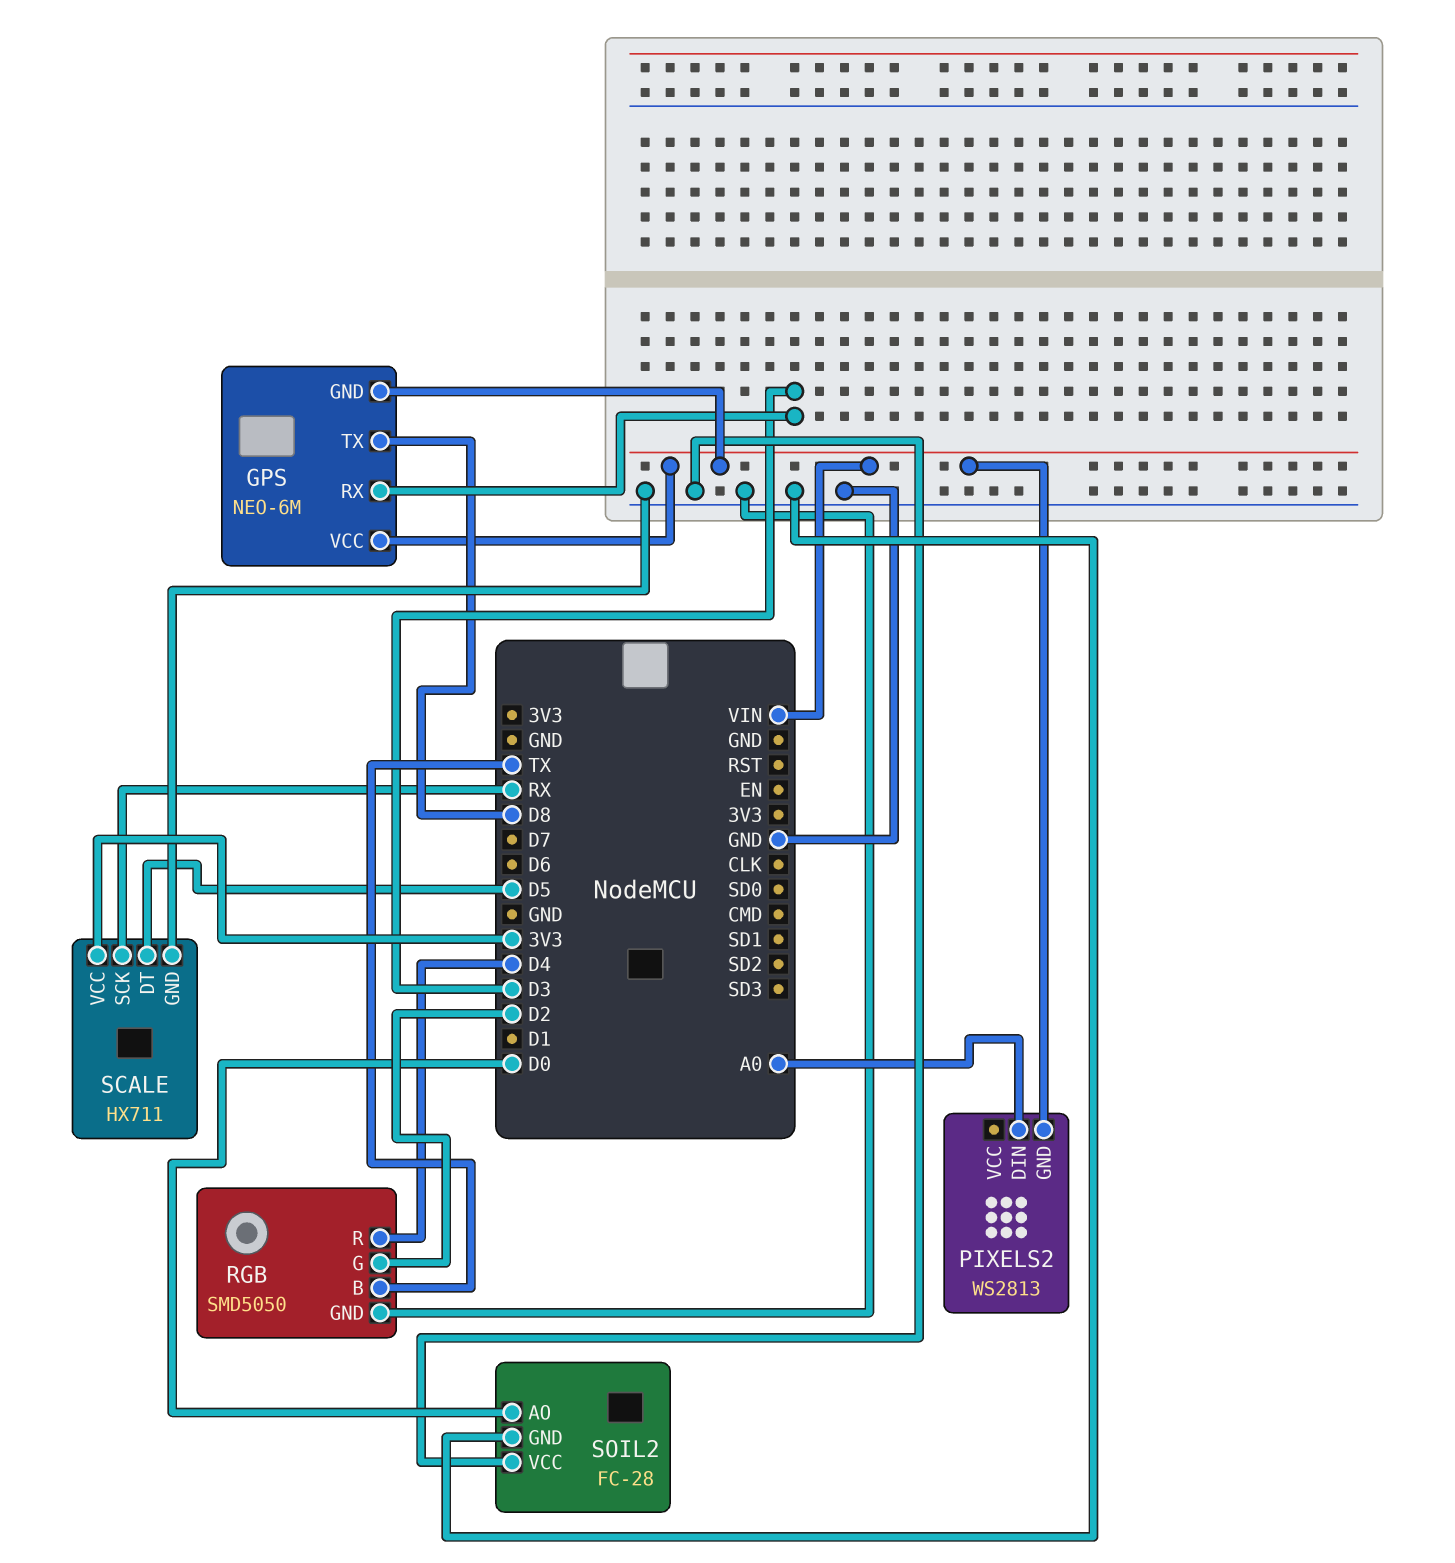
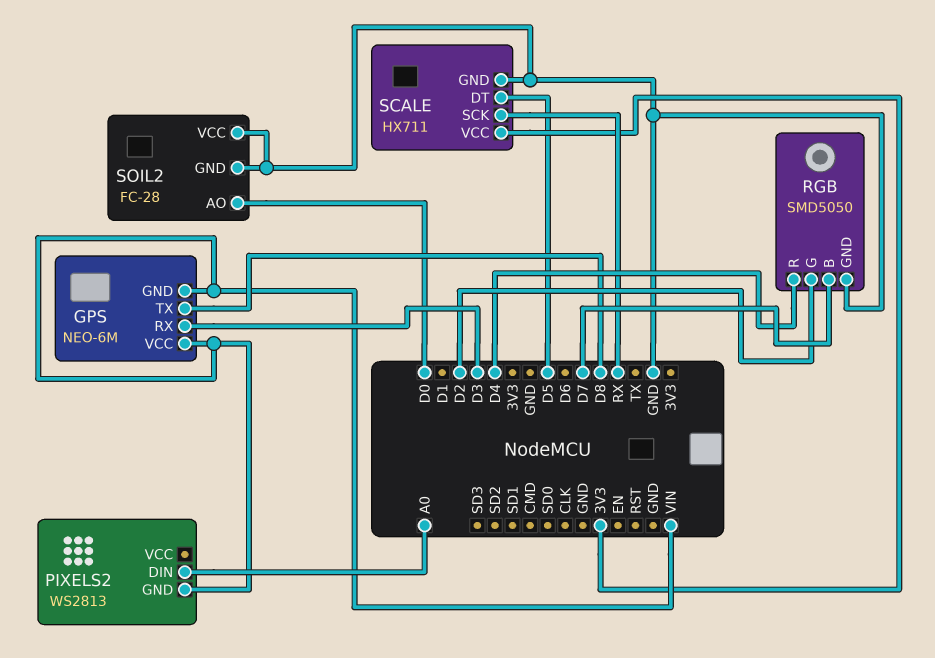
RGB pin B: TX -> D7

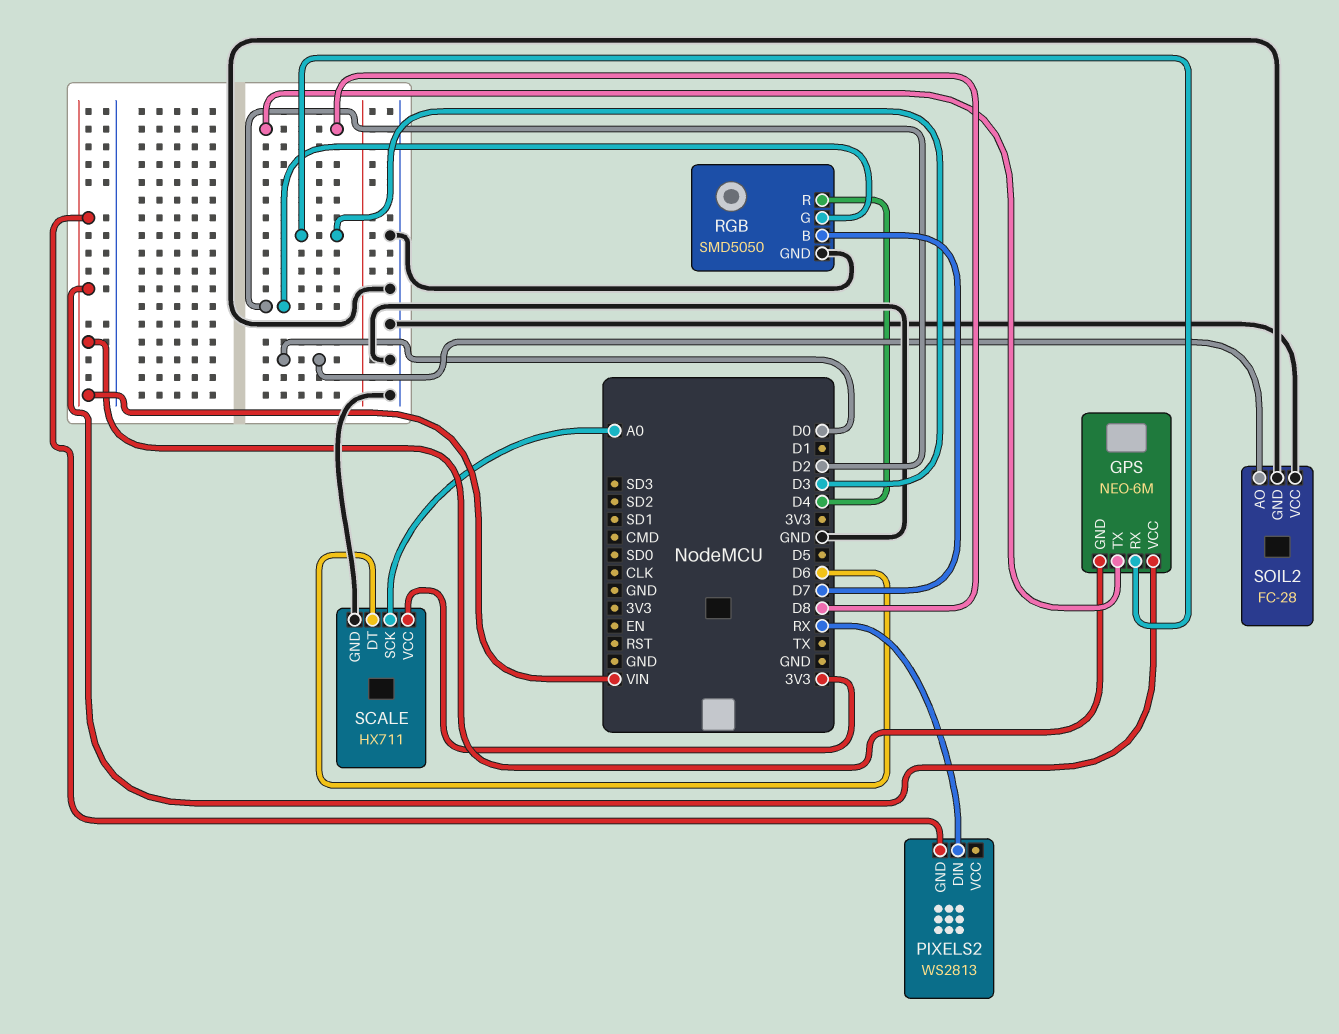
PIXELS2 pin DIN: A0 -> RX
SCALE pin DT: D5 -> D6
SCALE pin SCK: RX -> A0

